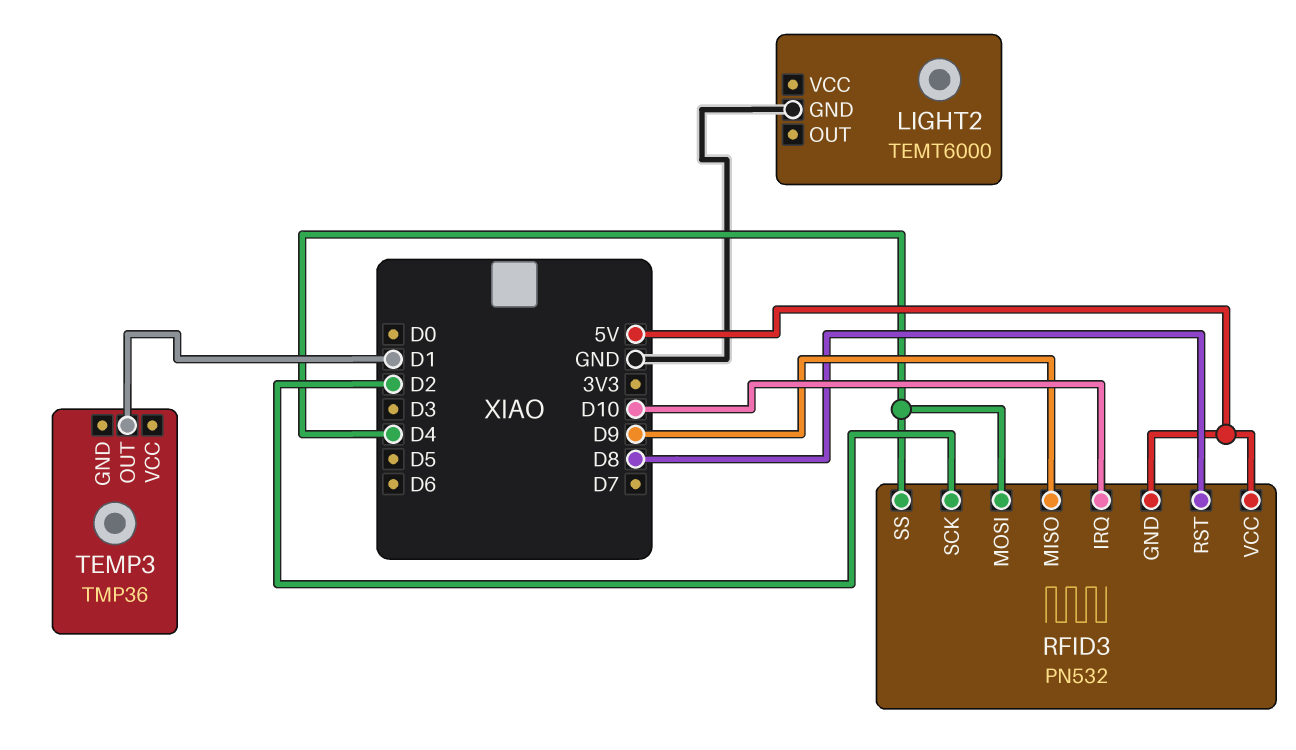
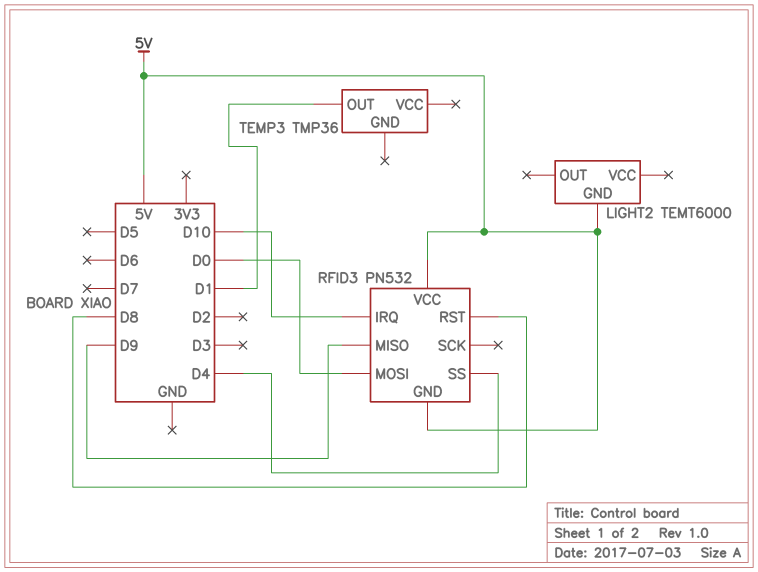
LIGHT2 pin GND: GND -> 5V
RFID3 pin MOSI: D4 -> D0
RFID3 pin SCK: D2 -> none

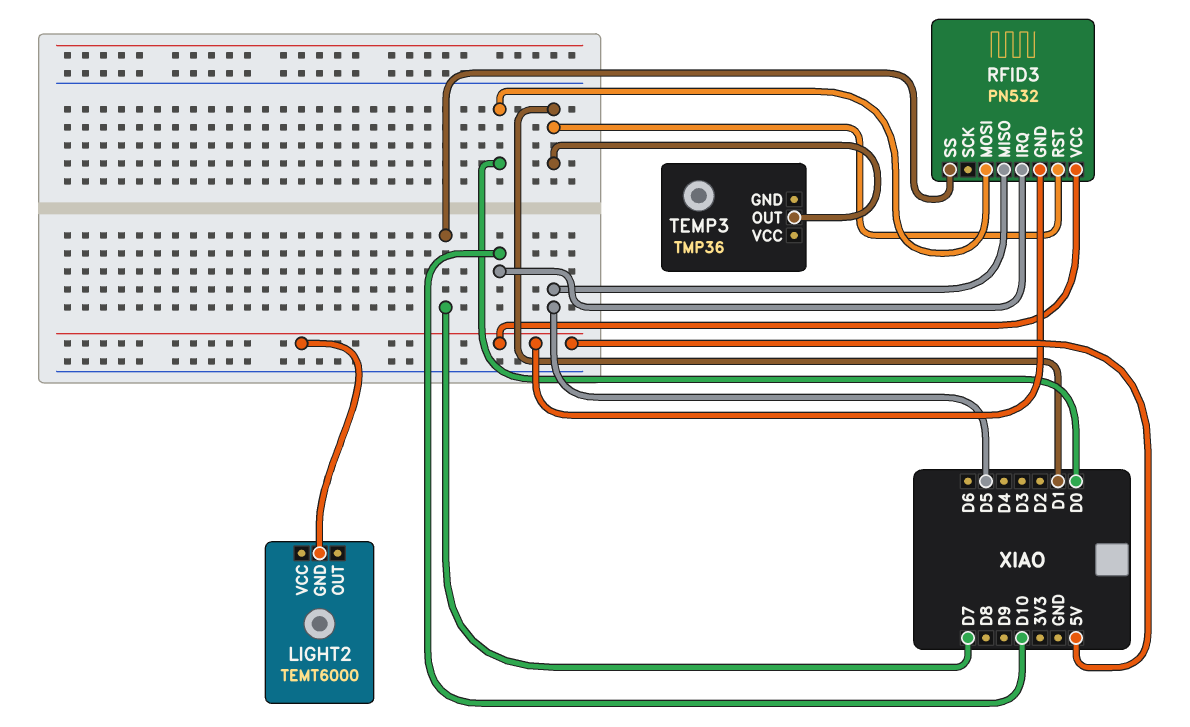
RFID3 pin MISO: D9 -> D5
RFID3 pin RST: D8 -> D1
RFID3 pin SS: D4 -> D7

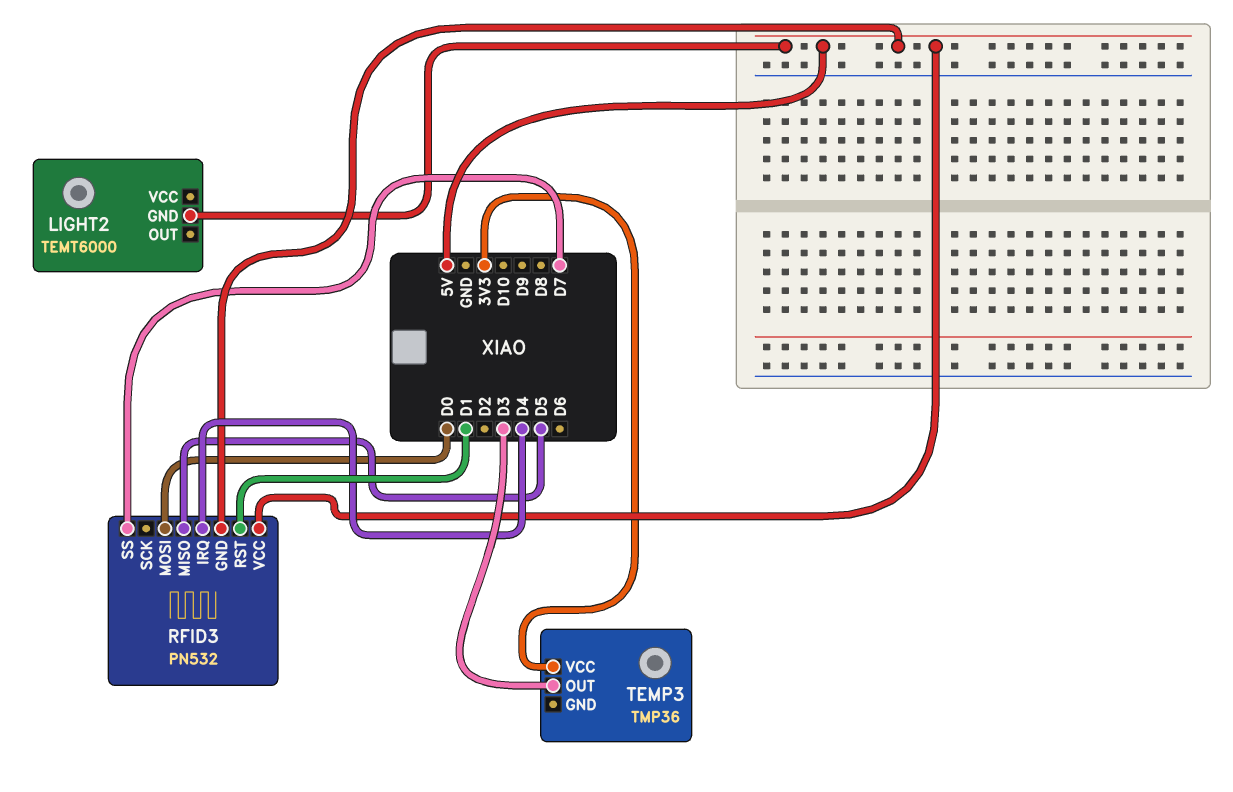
RFID3 pin IRQ: D10 -> D4
TEMP3 pin OUT: D1 -> D3
TEMP3 pin VCC: none -> 3V3

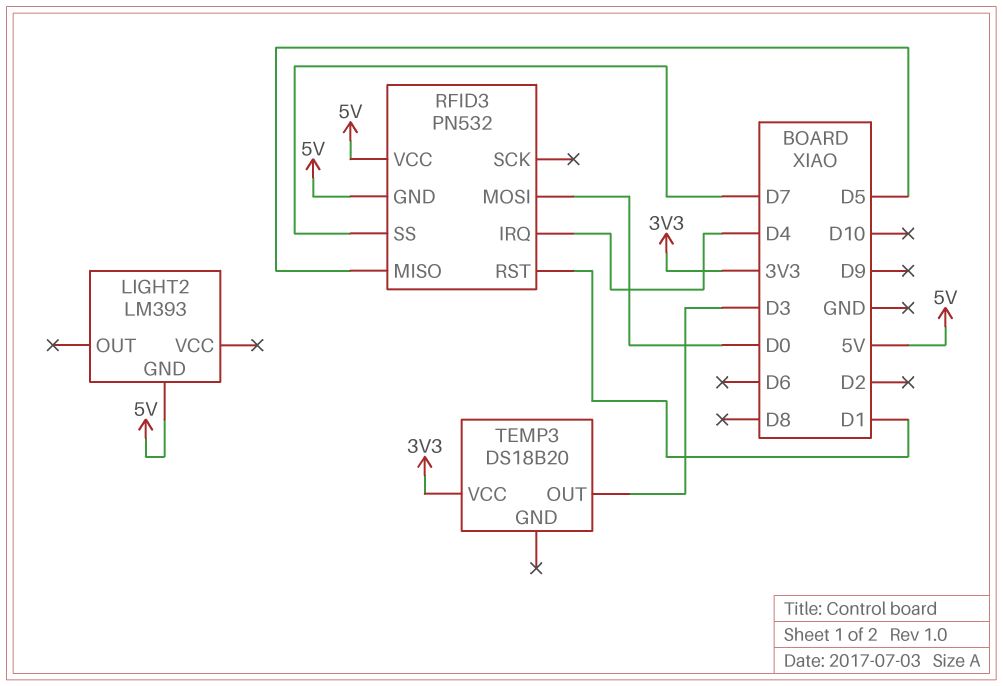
LIGHT2: TEMT6000 -> LM393
TEMP3: TMP36 -> DS18B20

